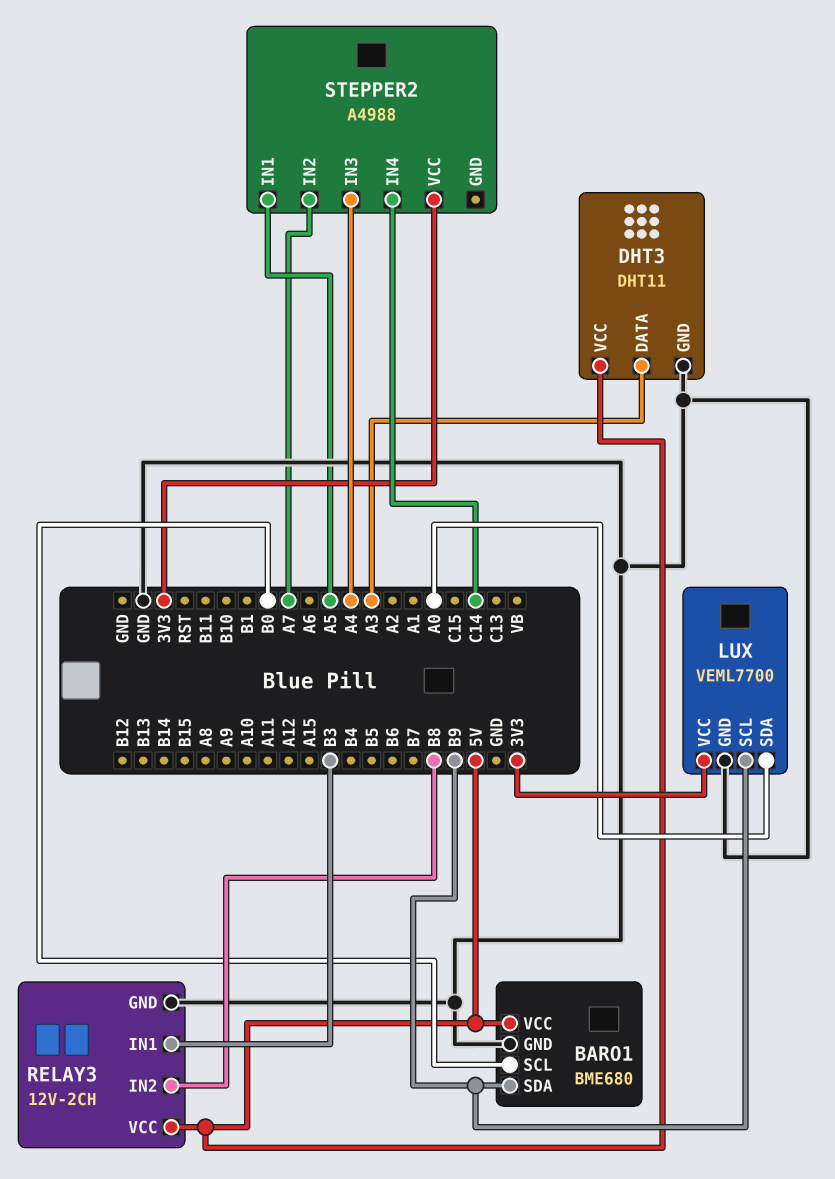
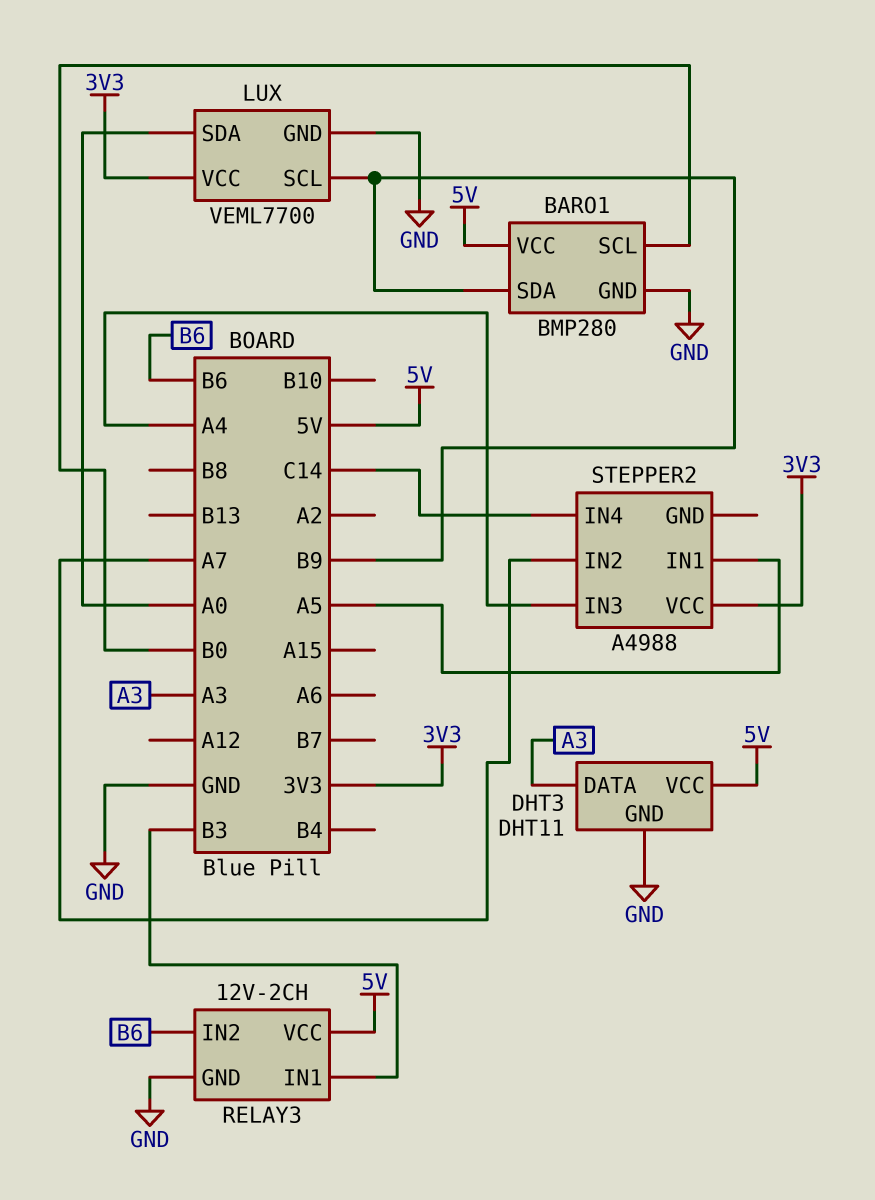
BARO1: BME680 -> BMP280
RELAY3 pin IN2: B8 -> B6

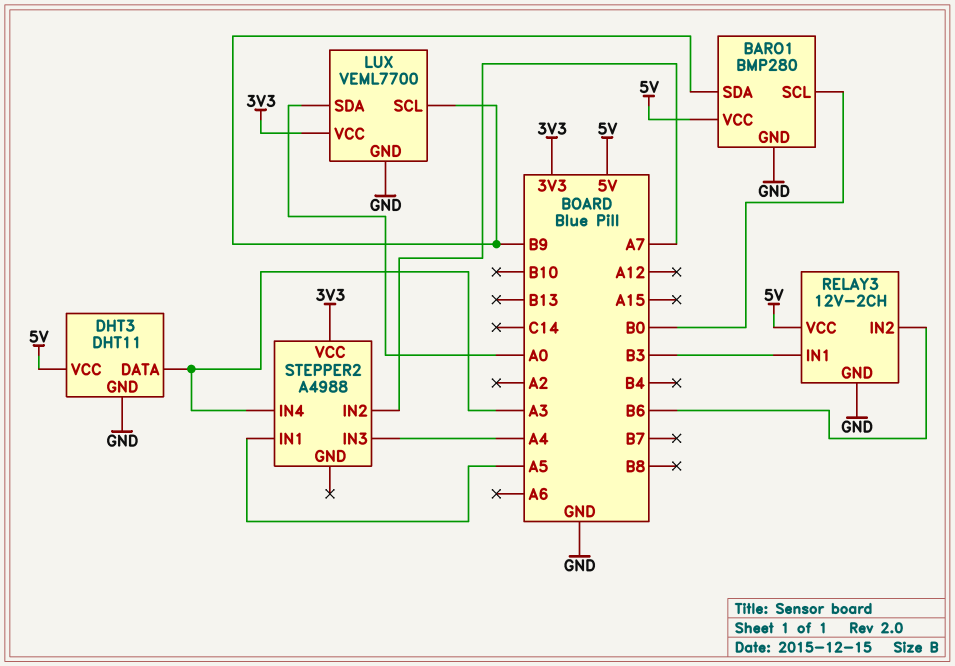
STEPPER2 pin IN4: C14 -> A3

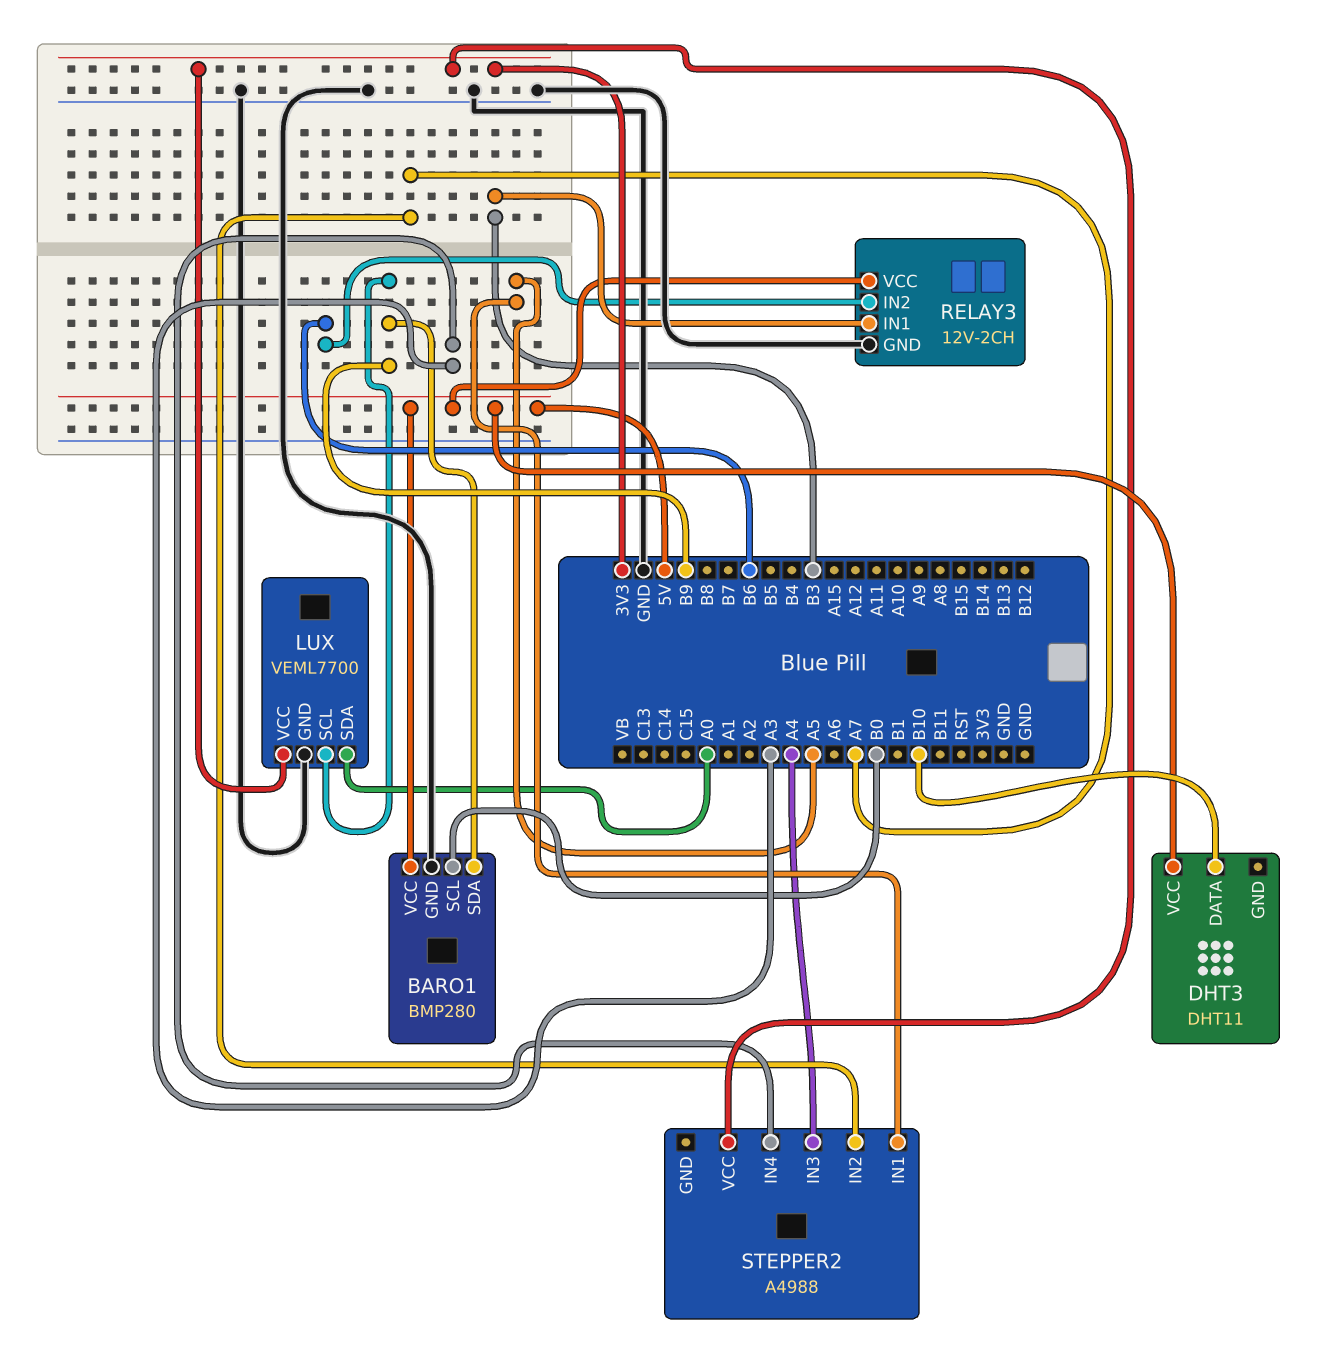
DHT3 pin DATA: A3 -> B10
DHT3 pin GND: GND -> none

